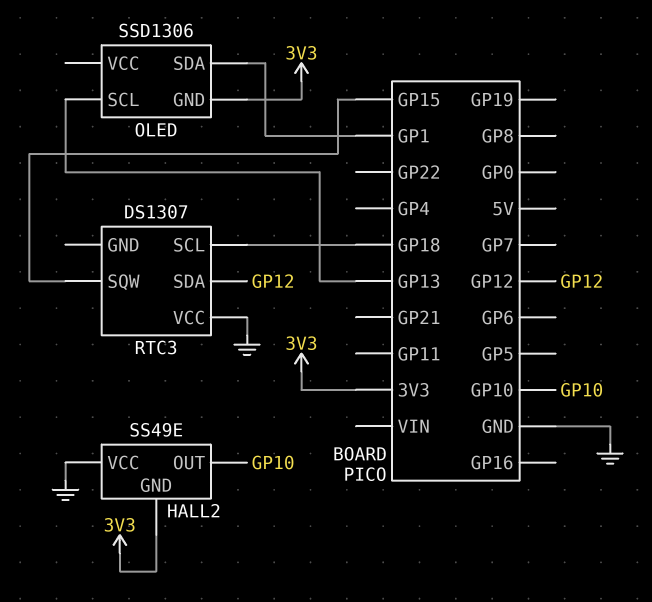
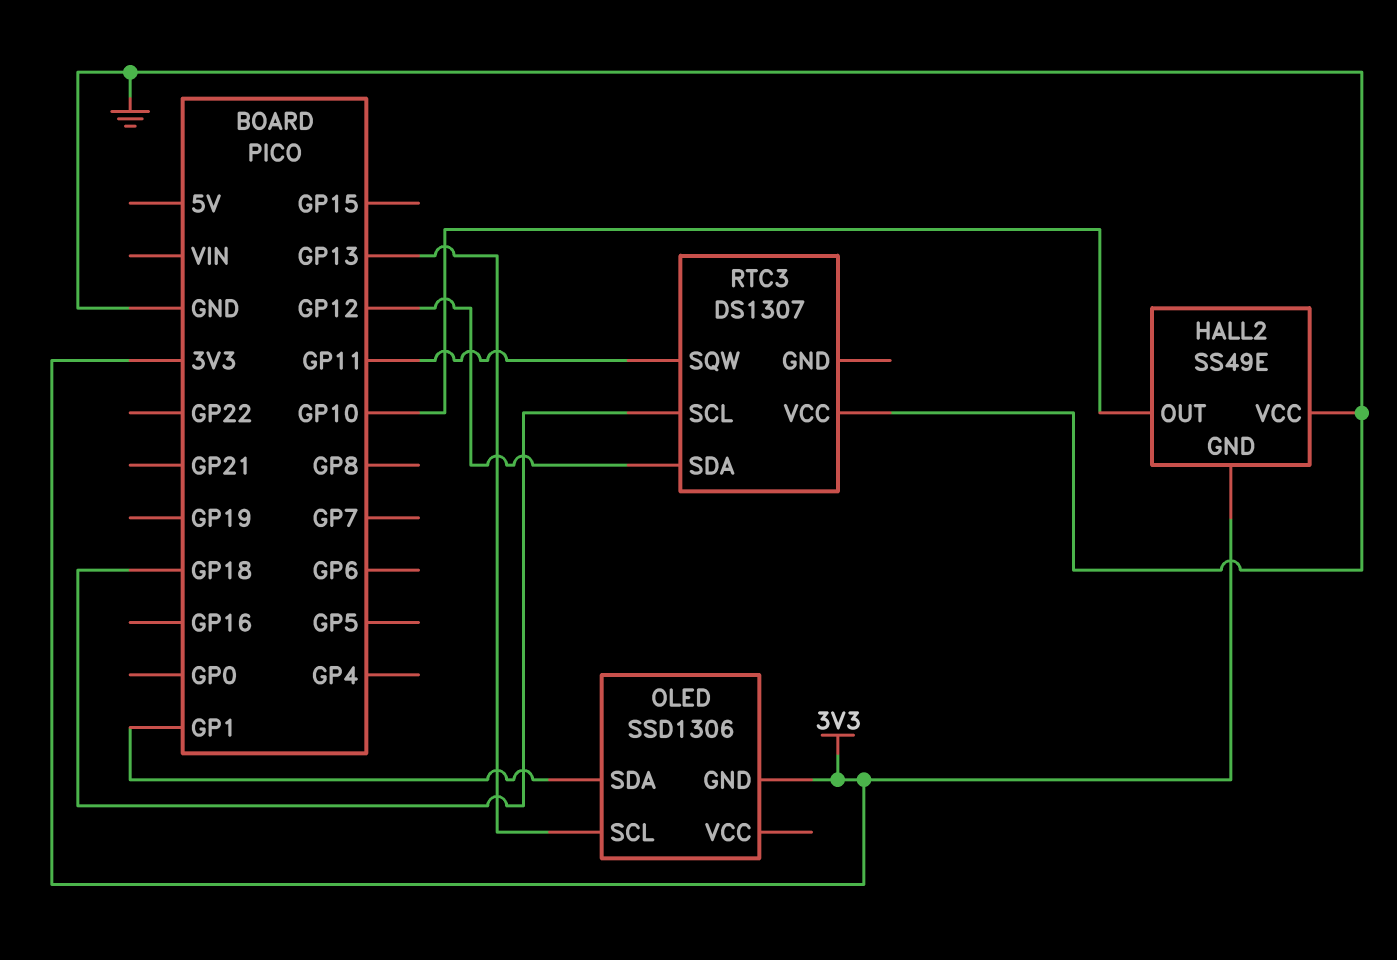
RTC3 pin SQW: GP15 -> GP11

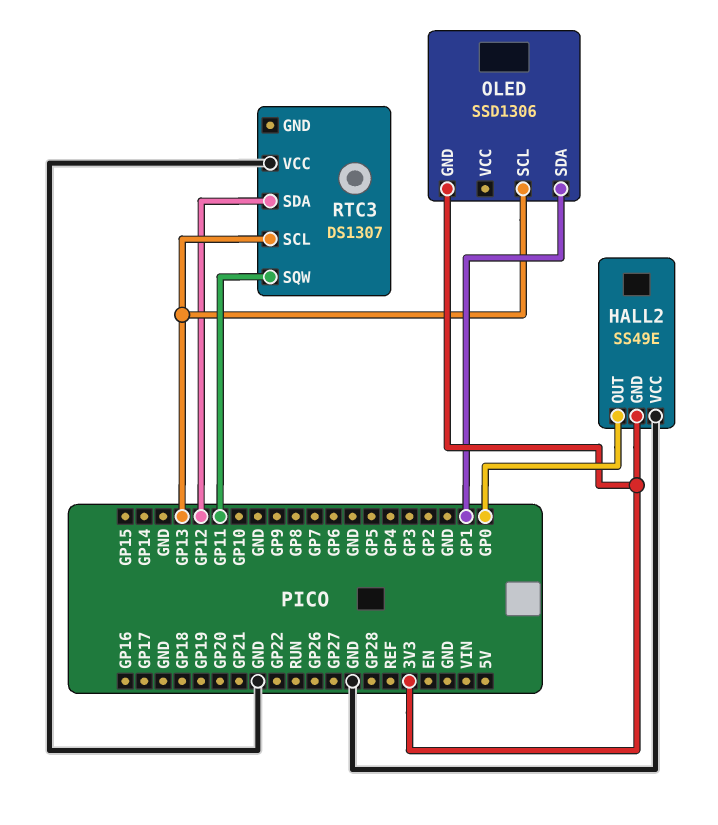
HALL2 pin OUT: GP10 -> GP0
RTC3 pin SCL: GP18 -> GP13

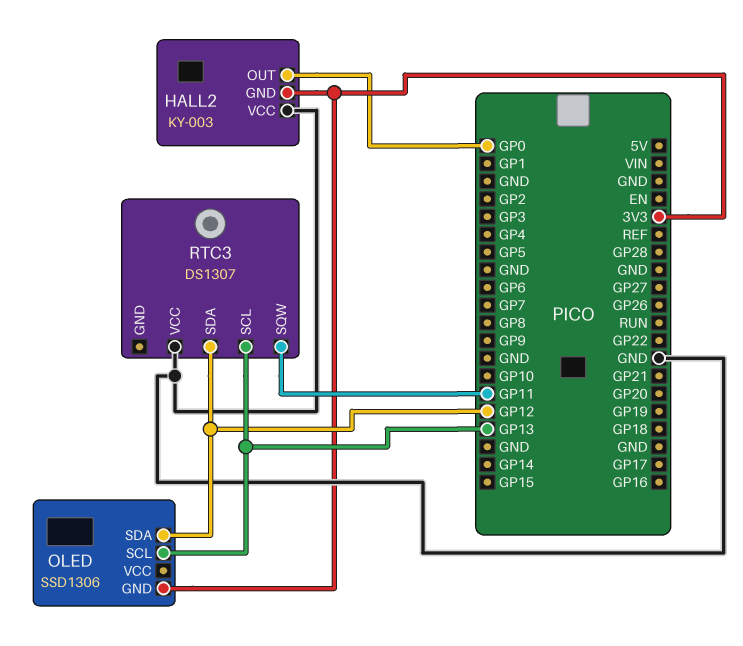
HALL2: SS49E -> KY-003
OLED pin SDA: GP1 -> GP12

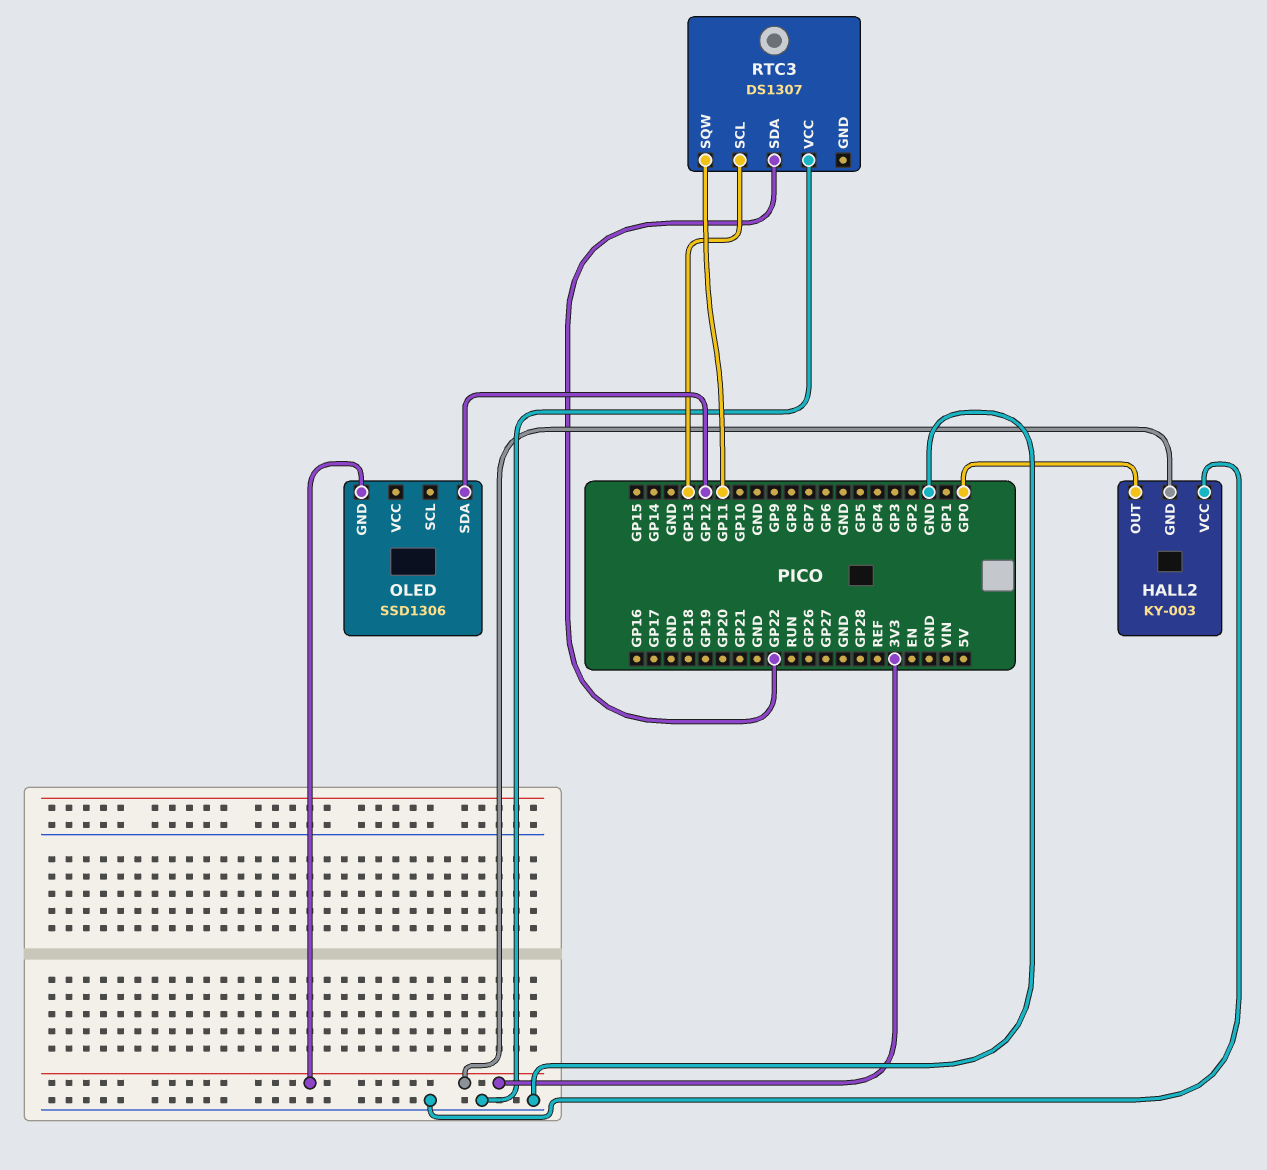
OLED pin SCL: GP13 -> none
RTC3 pin SDA: GP12 -> GP22

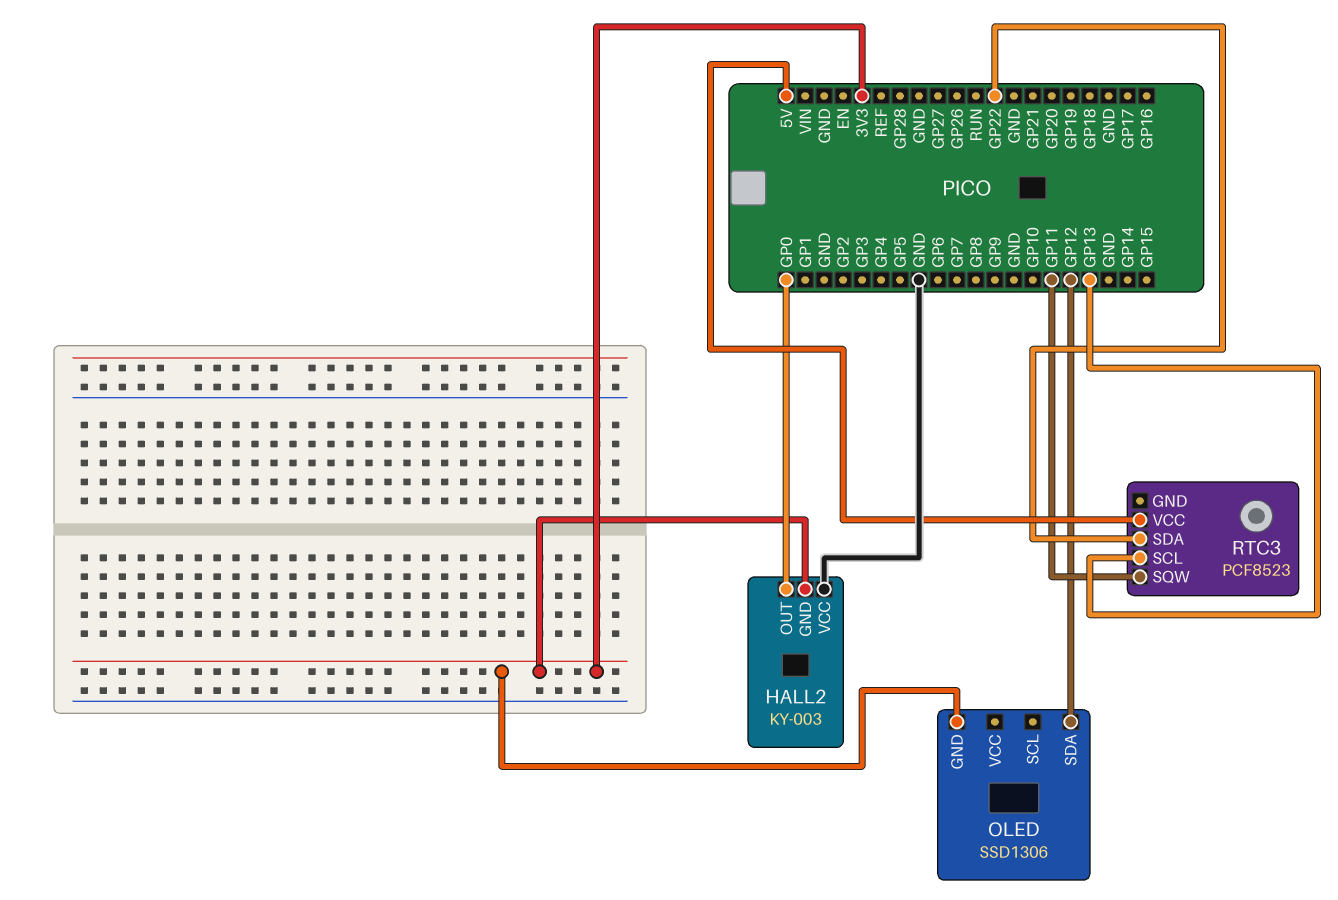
RTC3: DS1307 -> PCF8523
RTC3 pin VCC: GND -> 5V

